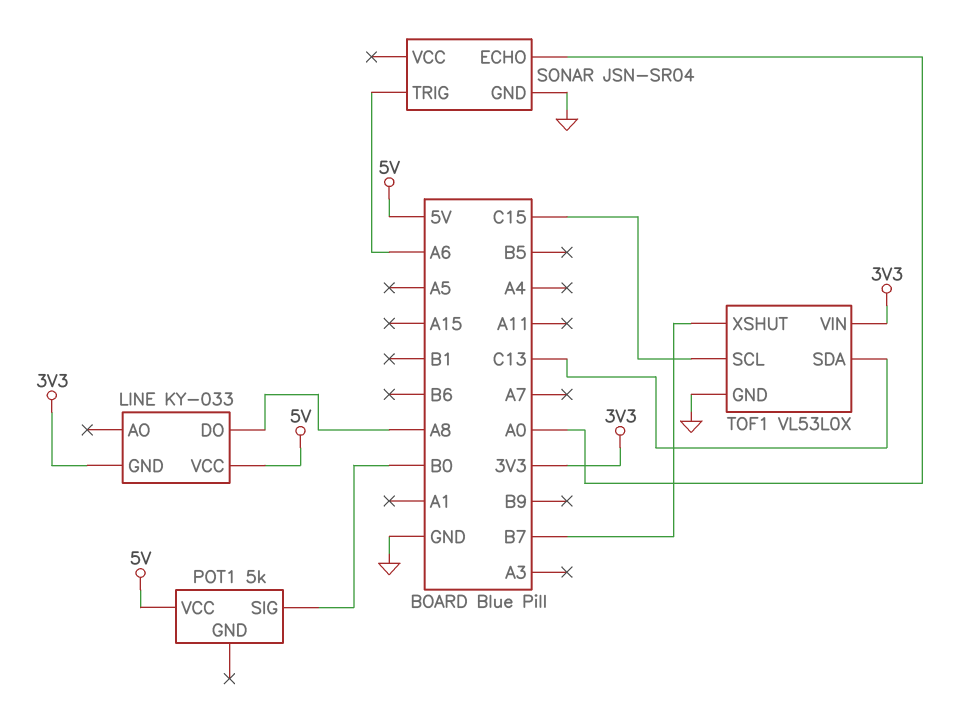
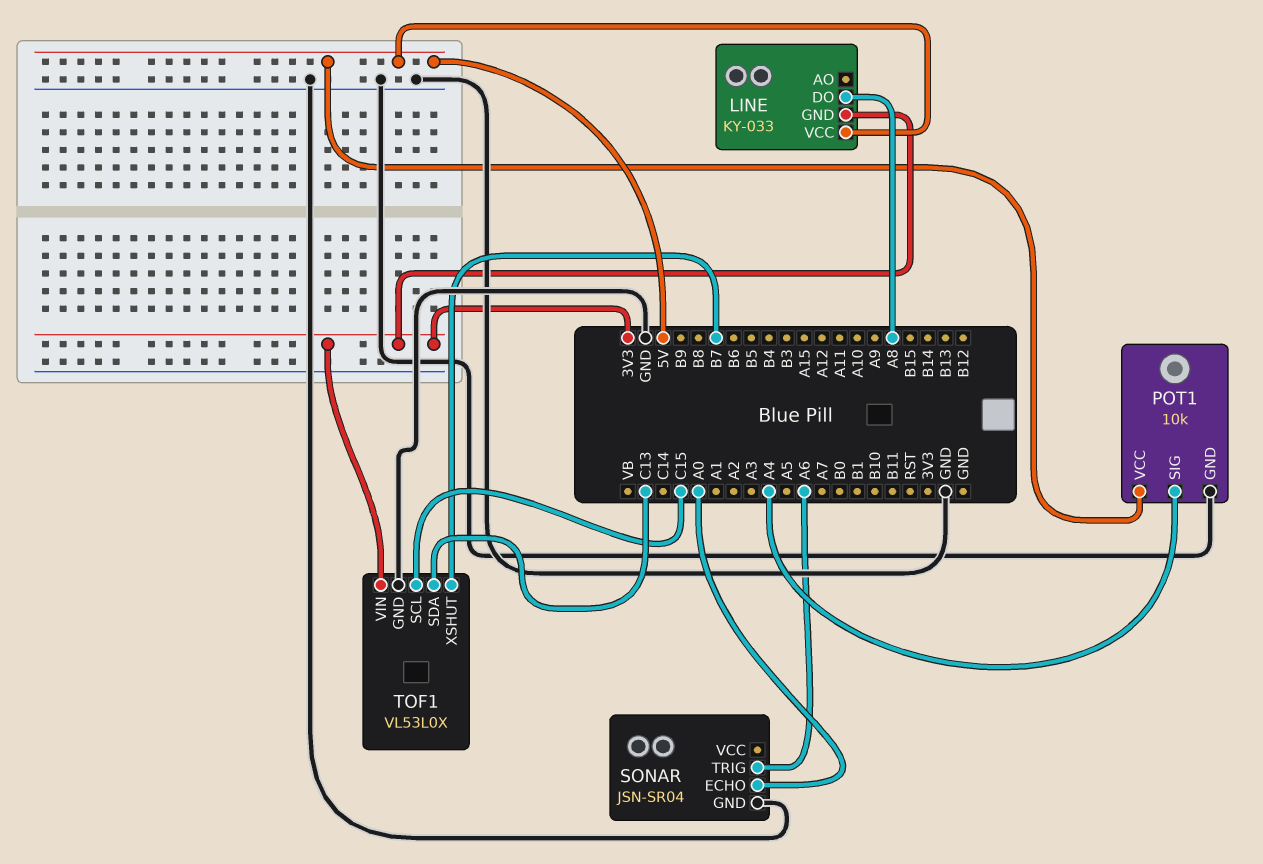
POT1: 5k -> 10k
POT1 pin GND: none -> GND
POT1 pin SIG: B0 -> A4

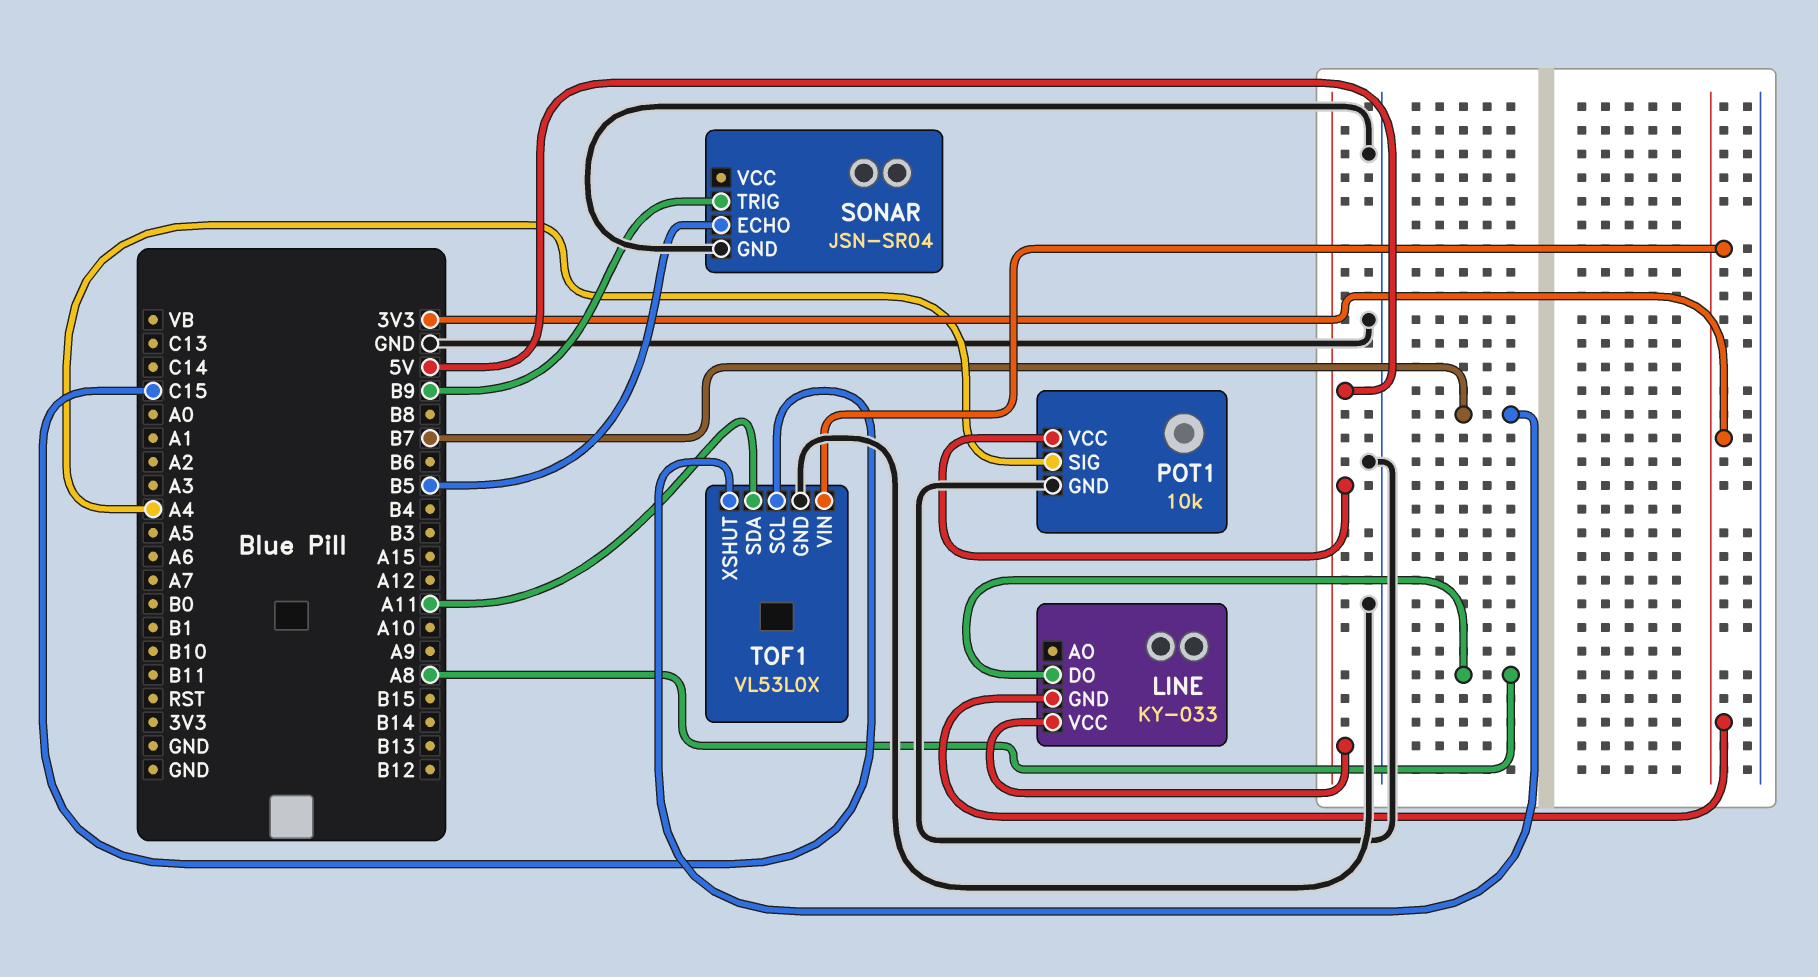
SONAR pin ECHO: A0 -> B5
SONAR pin TRIG: A6 -> B9
TOF1 pin SDA: C13 -> A11

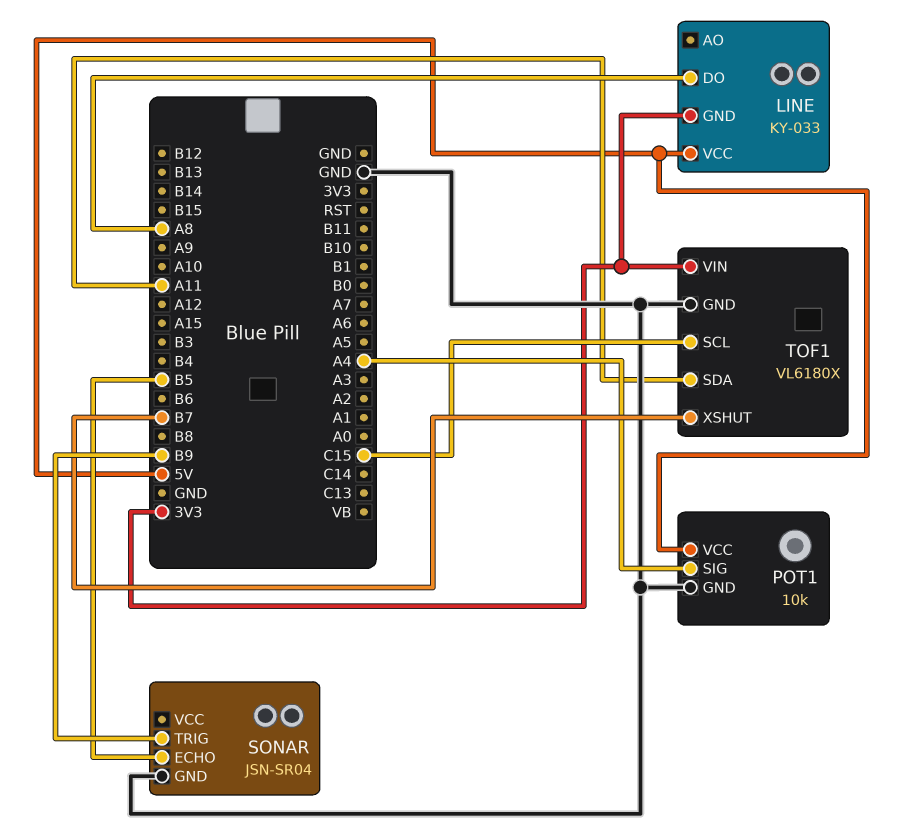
TOF1: VL53L0X -> VL6180X

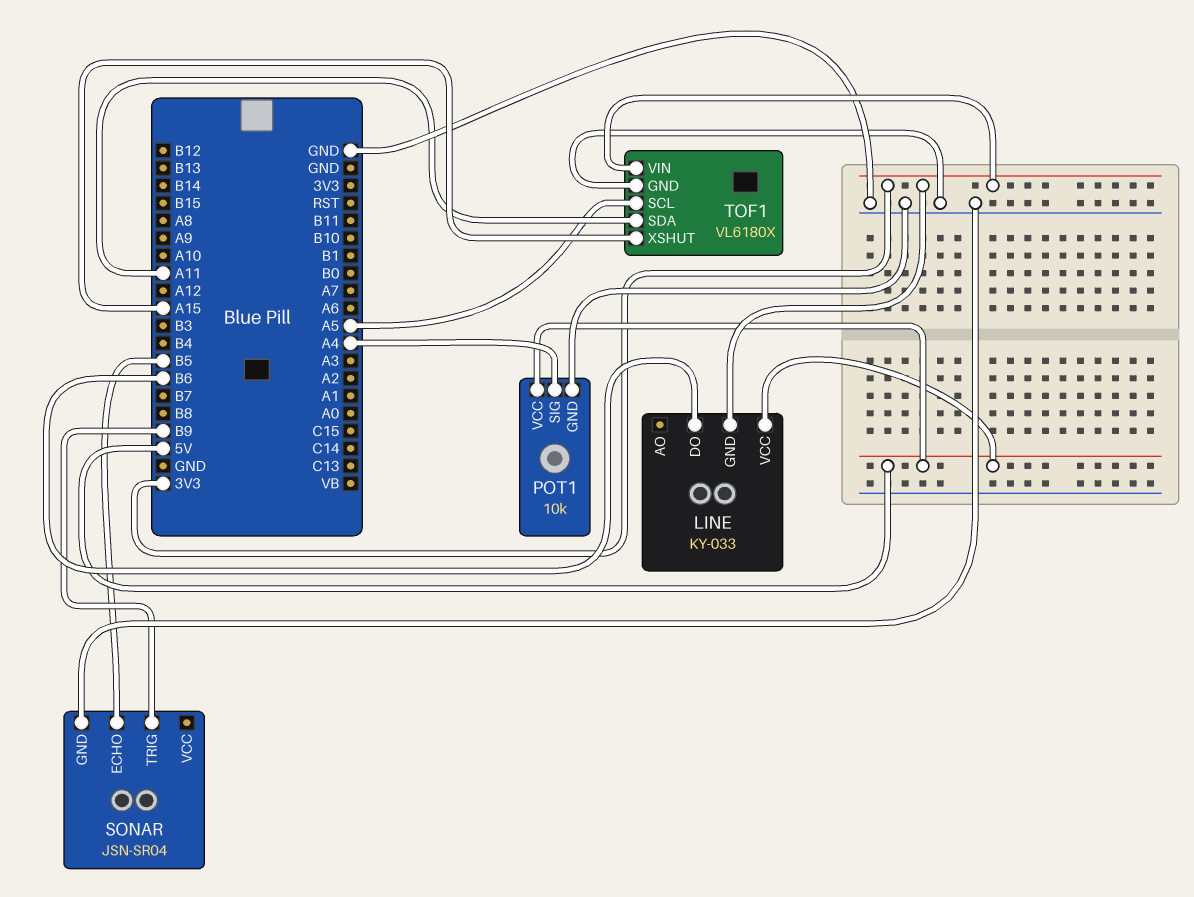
LINE pin DO: A8 -> B6
TOF1 pin SCL: C15 -> A5
TOF1 pin XSHUT: B7 -> A15

